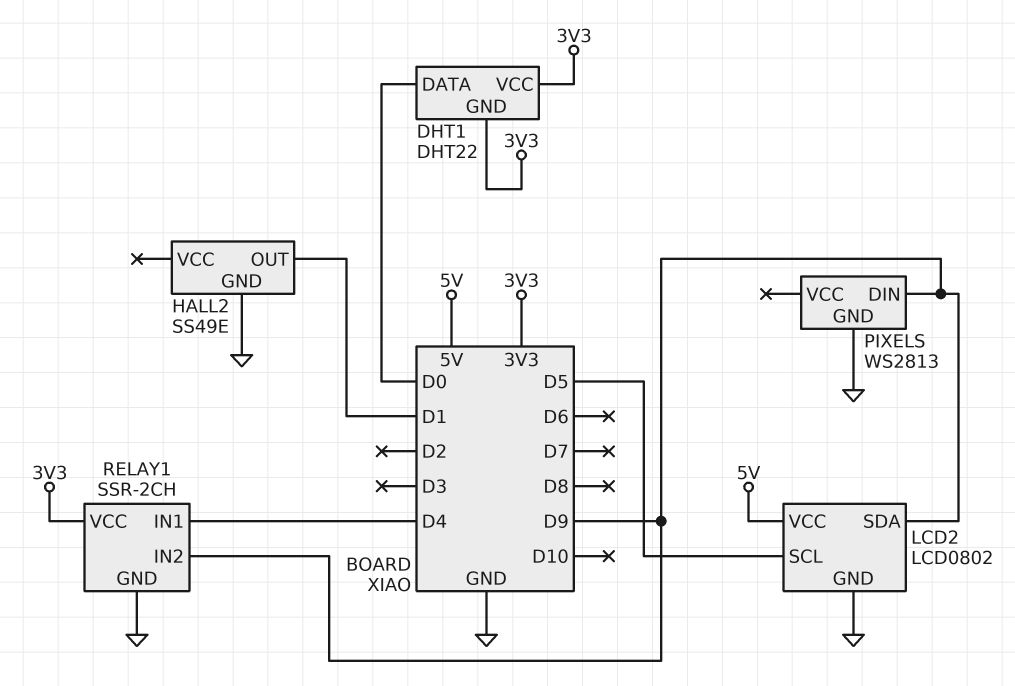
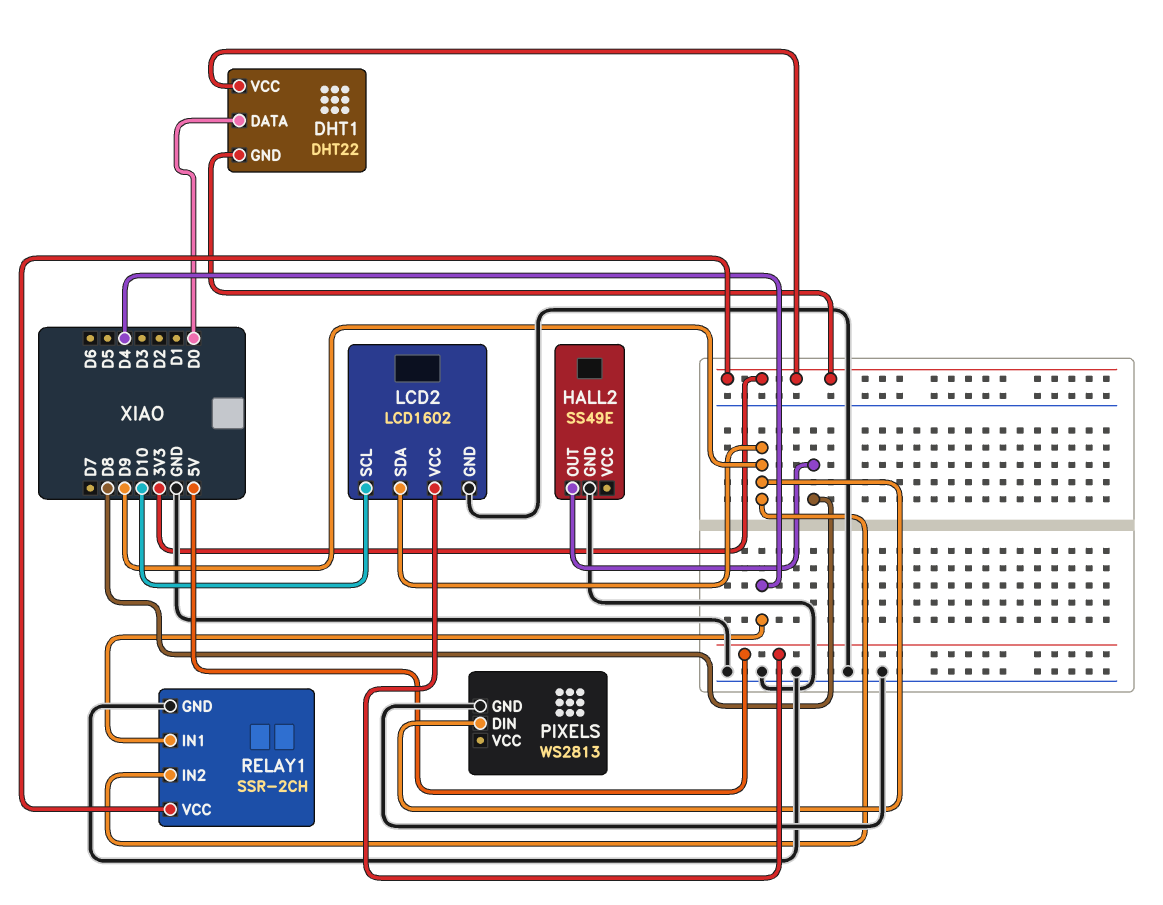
HALL2 pin OUT: D1 -> D8
LCD2: LCD0802 -> LCD1602
LCD2 pin SCL: D5 -> D10

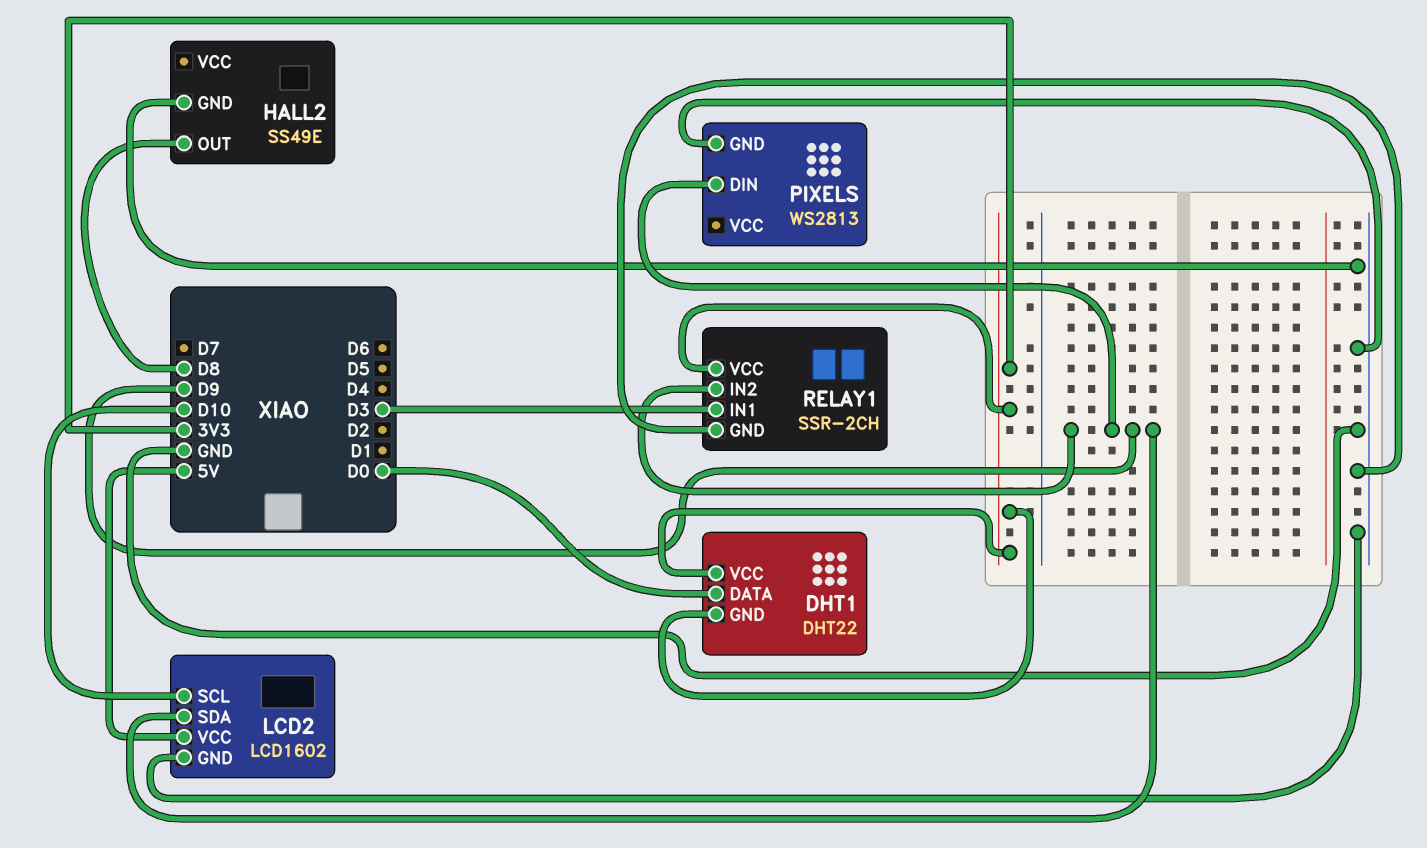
RELAY1 pin IN1: D4 -> D3

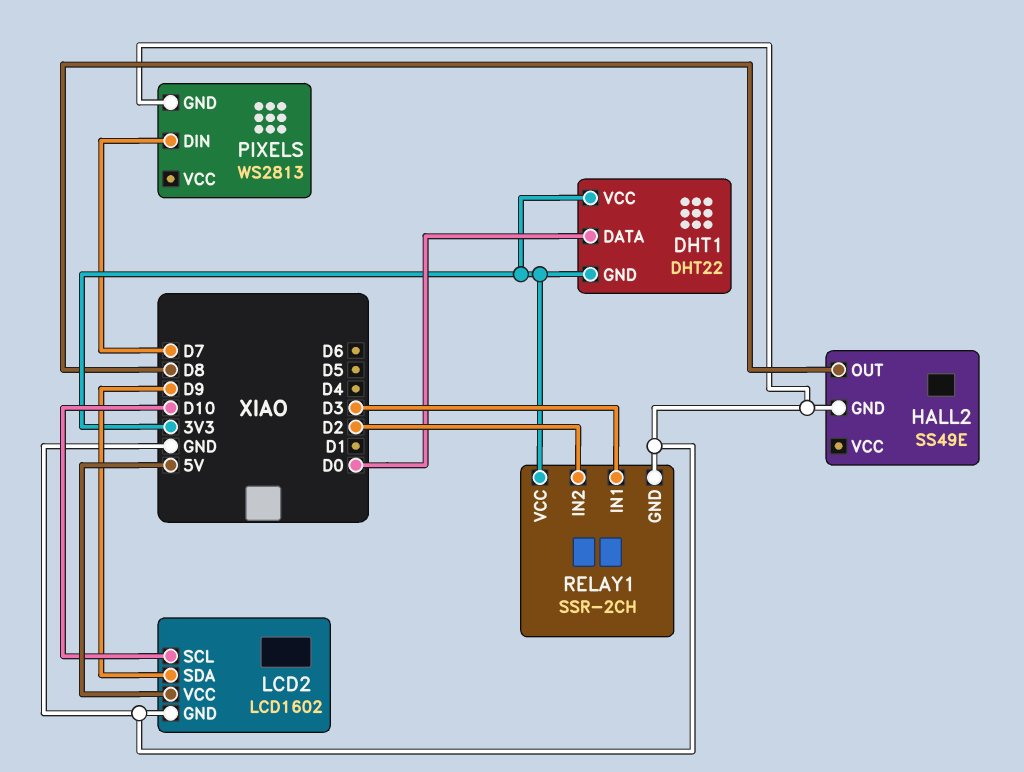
PIXELS pin DIN: D9 -> D7
RELAY1 pin IN2: D9 -> D2

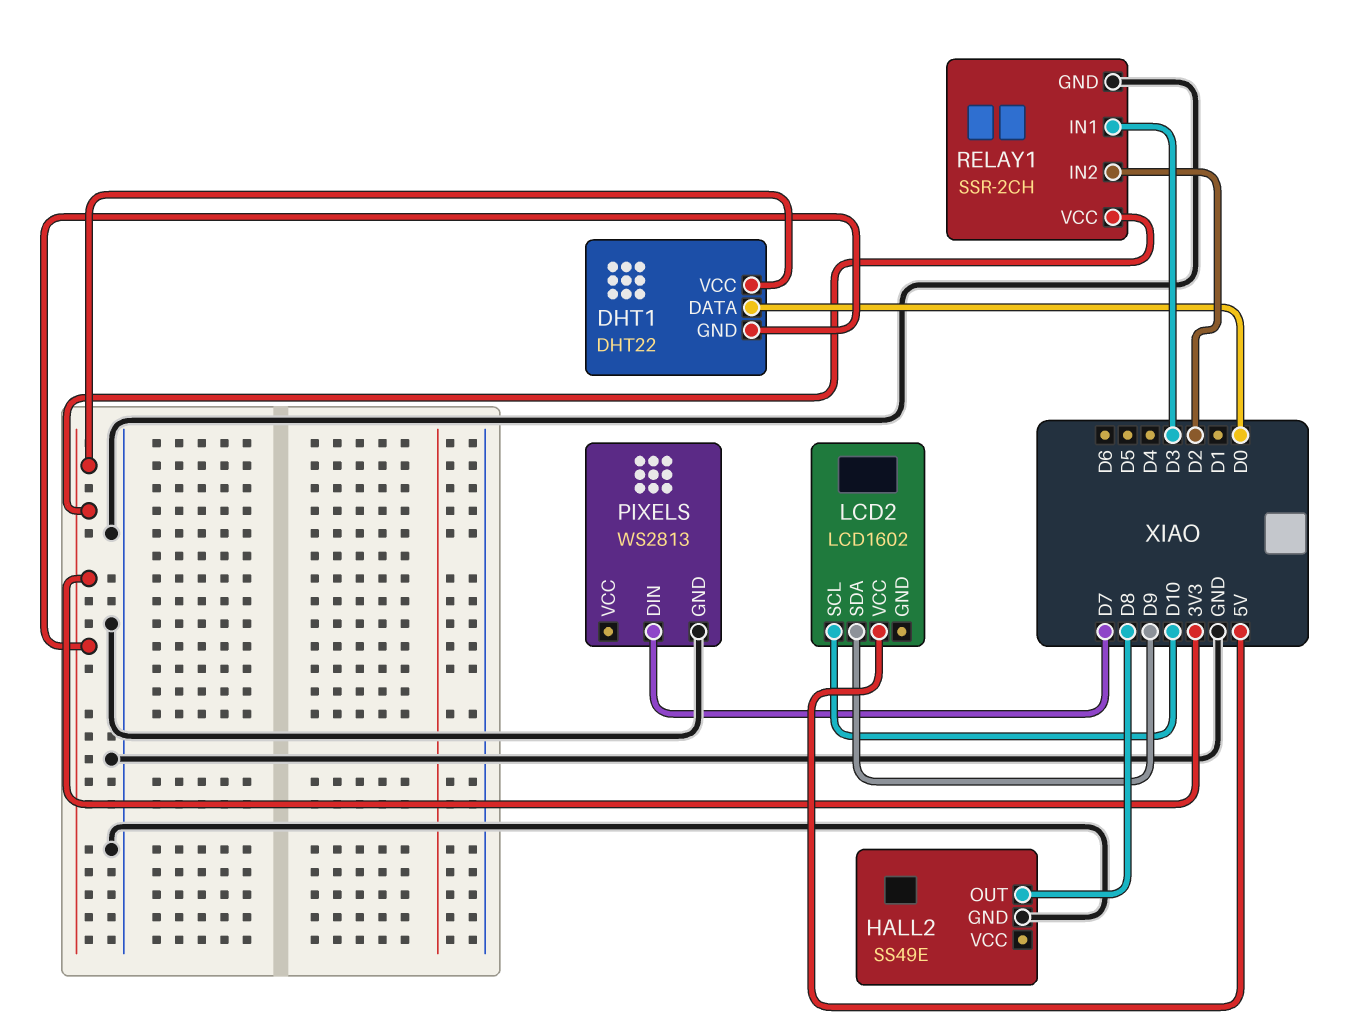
LCD2 pin GND: GND -> none

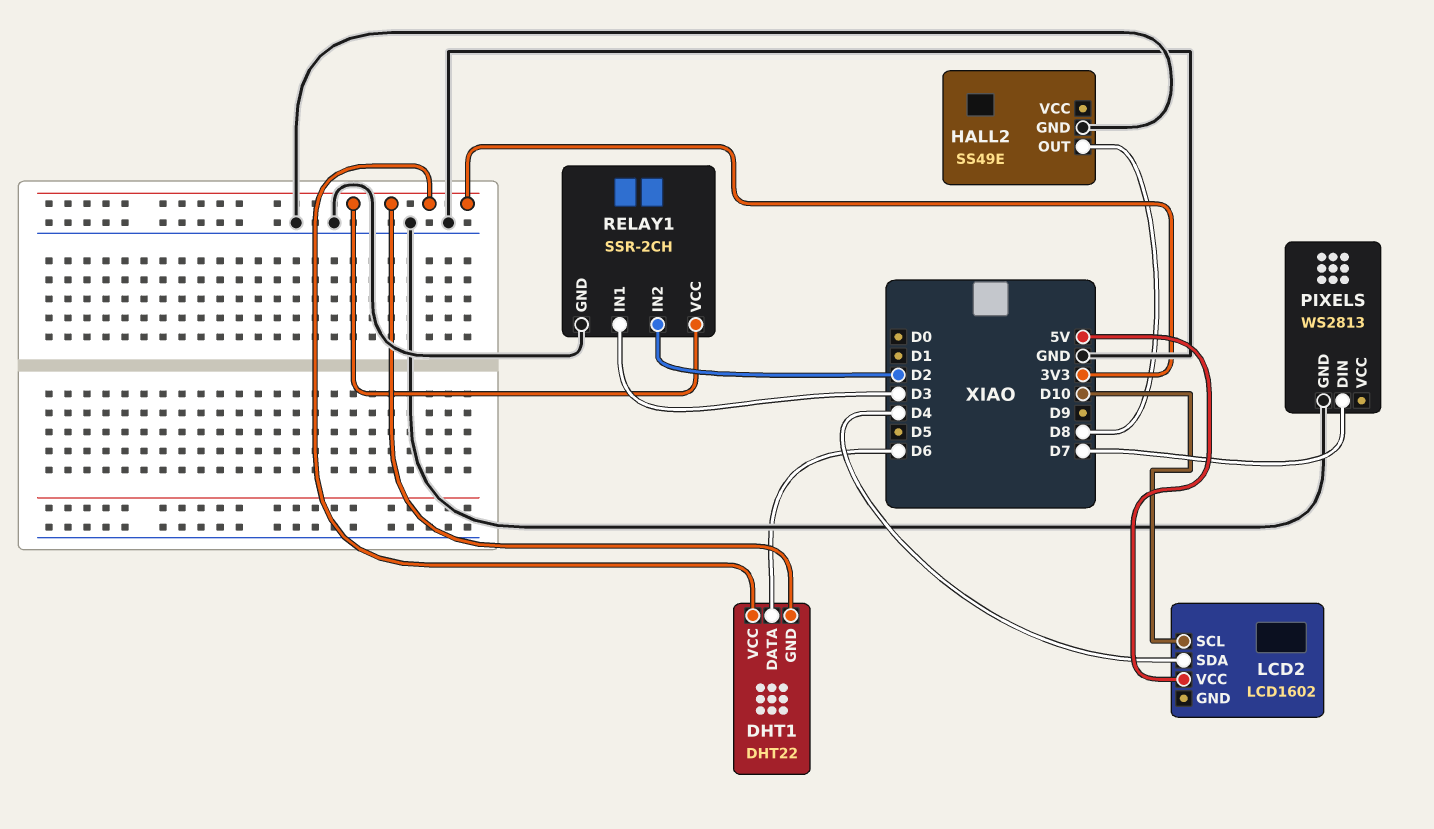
DHT1 pin DATA: D0 -> D6
LCD2 pin SDA: D9 -> D4

